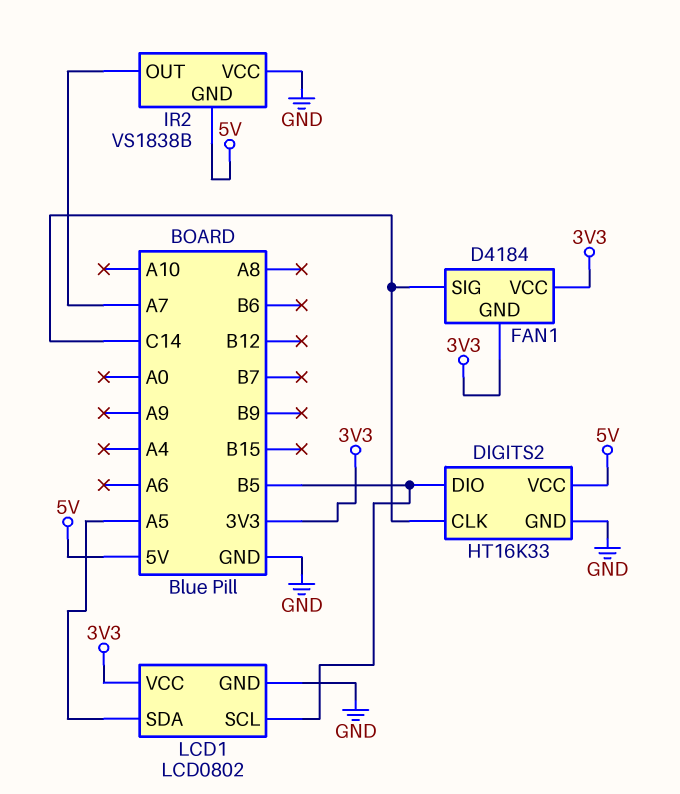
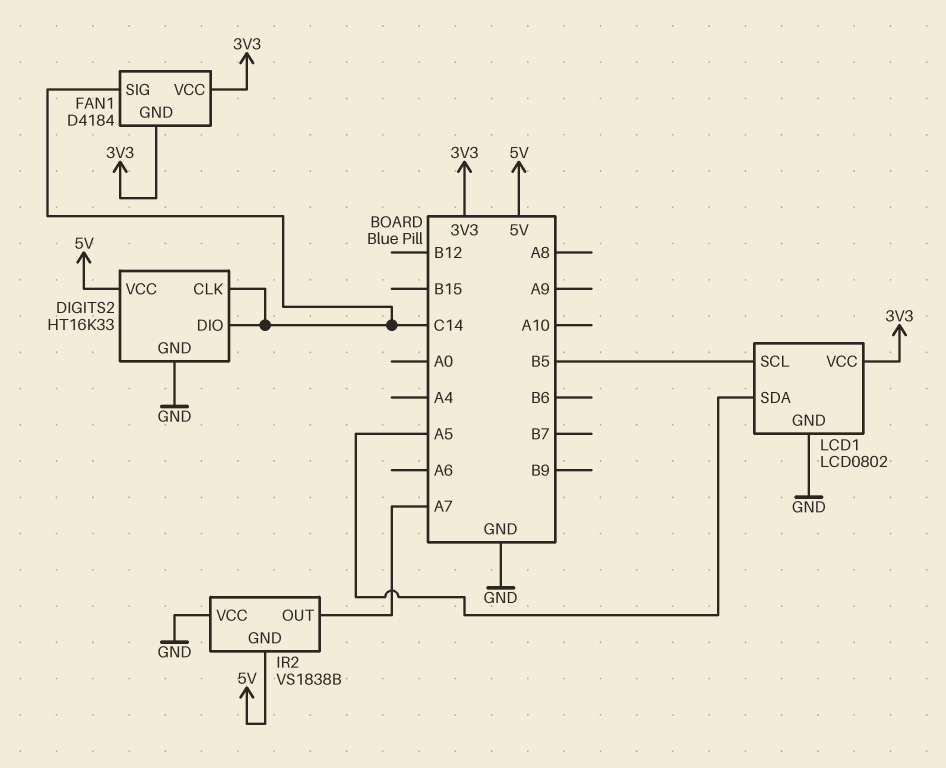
DIGITS2 pin DIO: B5 -> C14

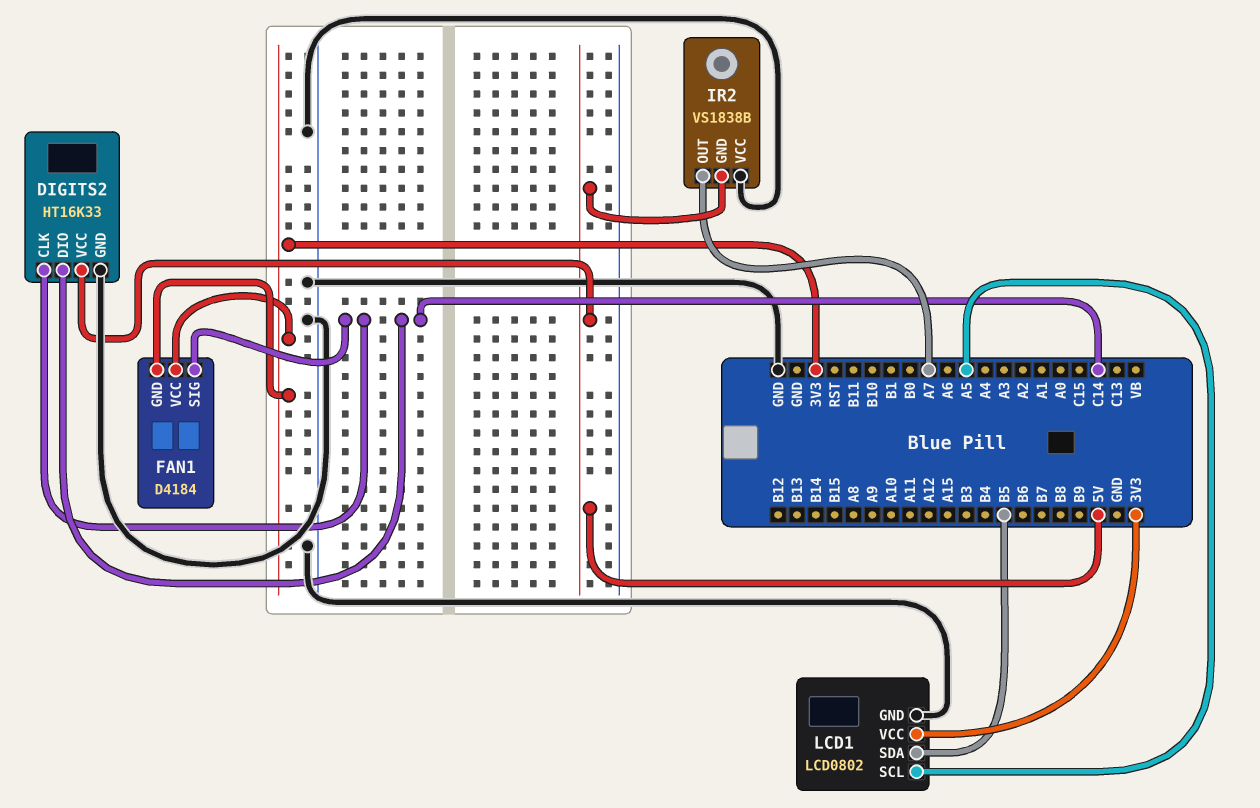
LCD1 pin SCL: B5 -> A5
LCD1 pin SDA: A5 -> B5

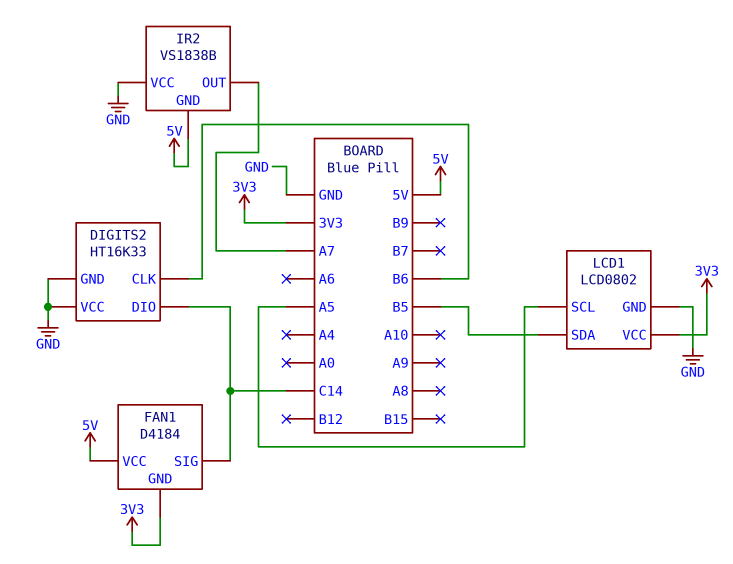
DIGITS2 pin CLK: C14 -> B6
DIGITS2 pin VCC: 5V -> GND
FAN1 pin VCC: 3V3 -> 5V

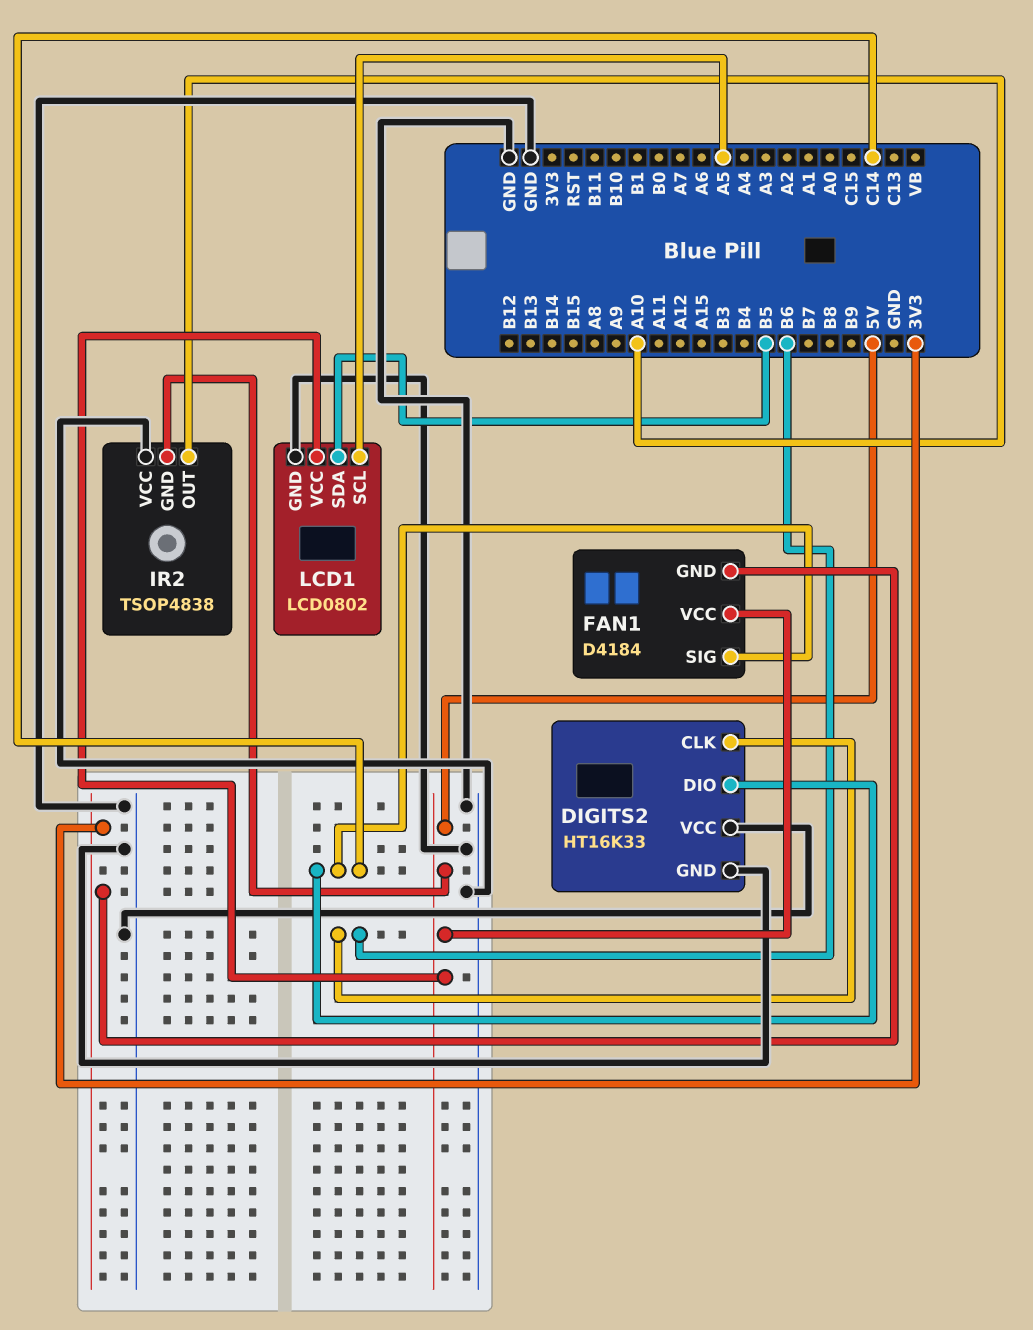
IR2: VS1838B -> TSOP4838
IR2 pin OUT: A7 -> A10
LCD1 pin VCC: 3V3 -> 5V

